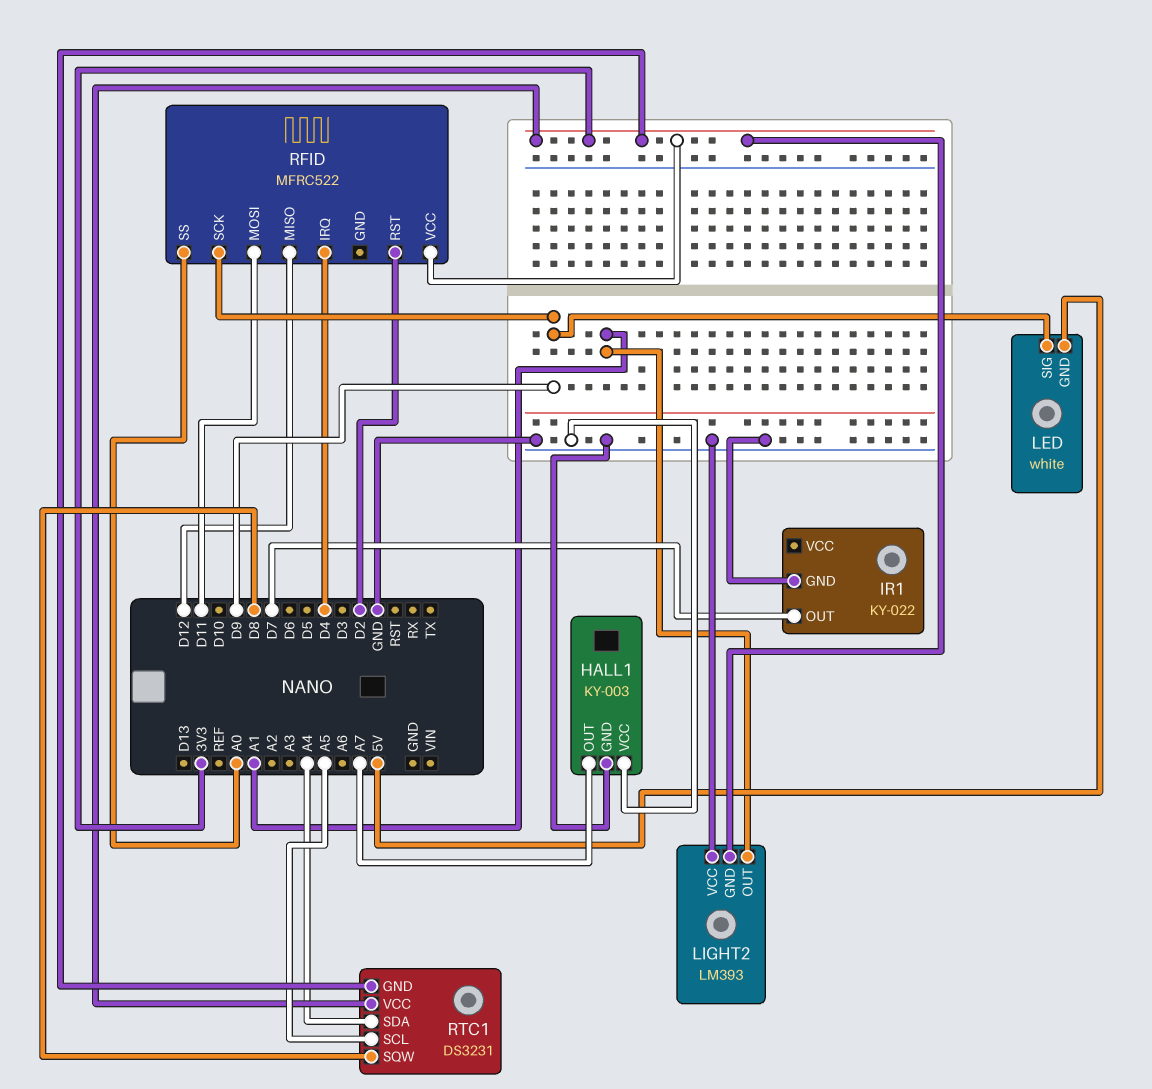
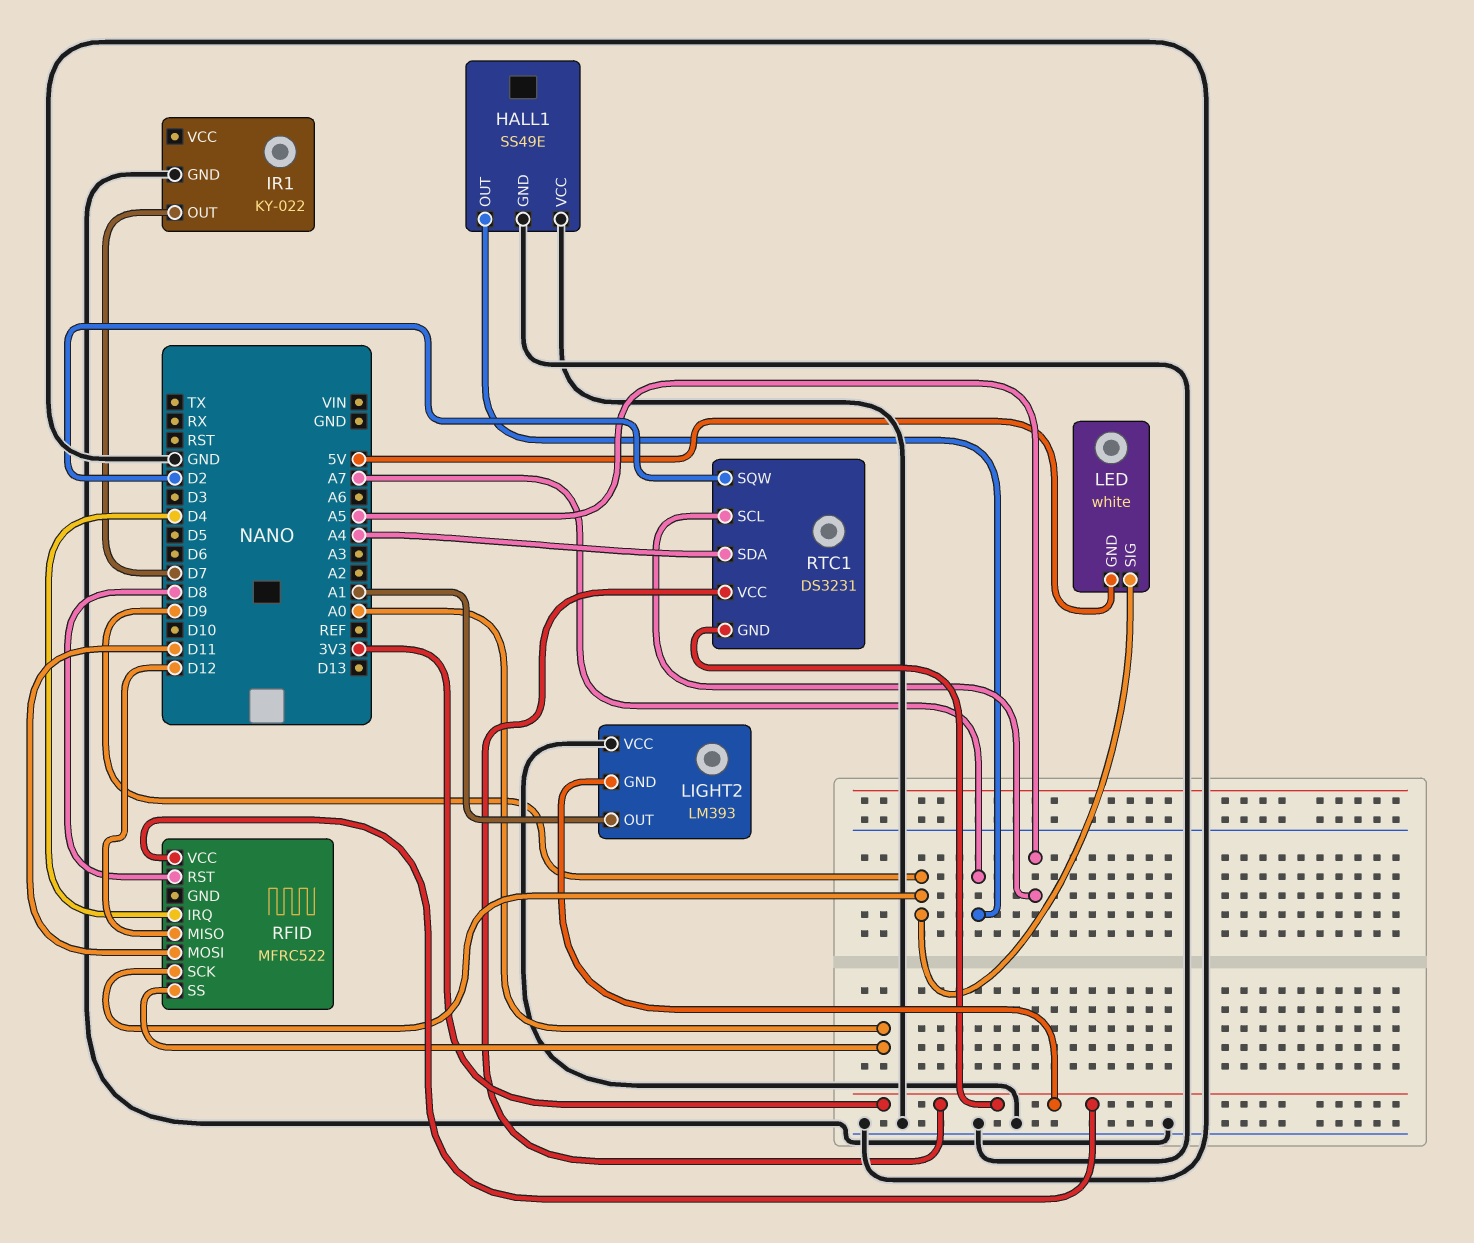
HALL1: KY-003 -> SS49E
RFID pin RST: D2 -> D8
RTC1 pin SQW: D8 -> D2

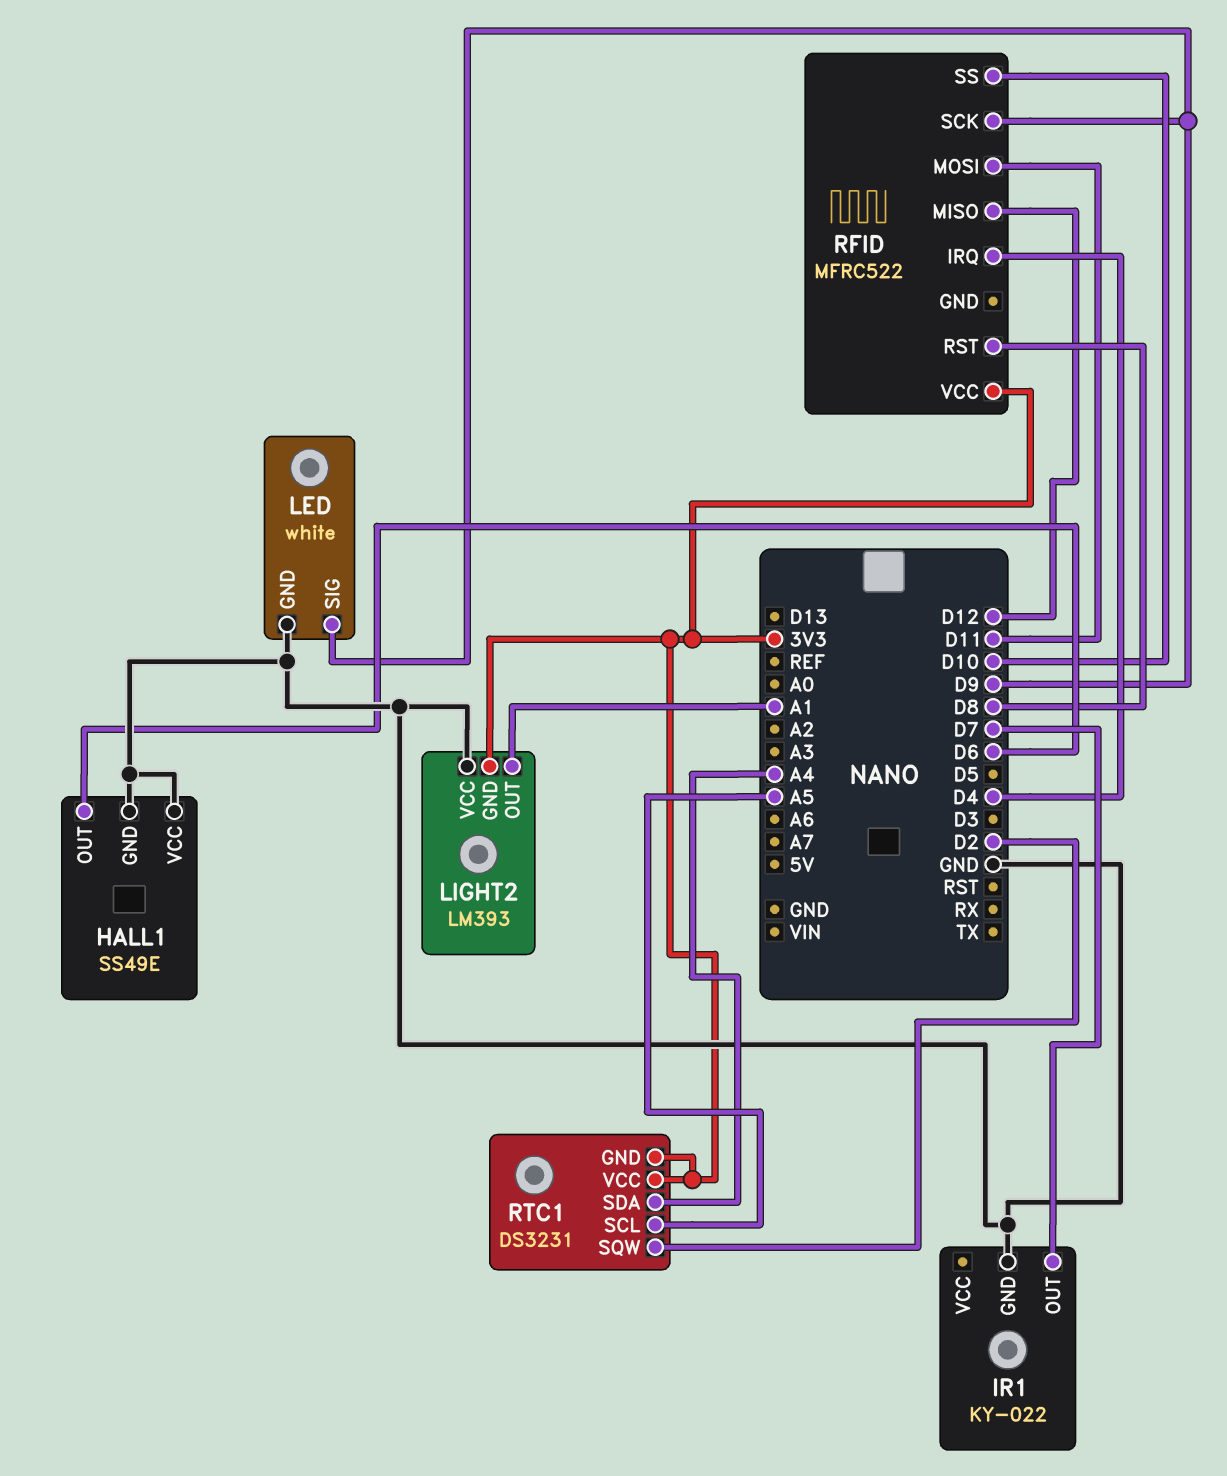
HALL1 pin OUT: A7 -> D6
LED pin GND: 5V -> GND
RFID pin SS: A0 -> D10

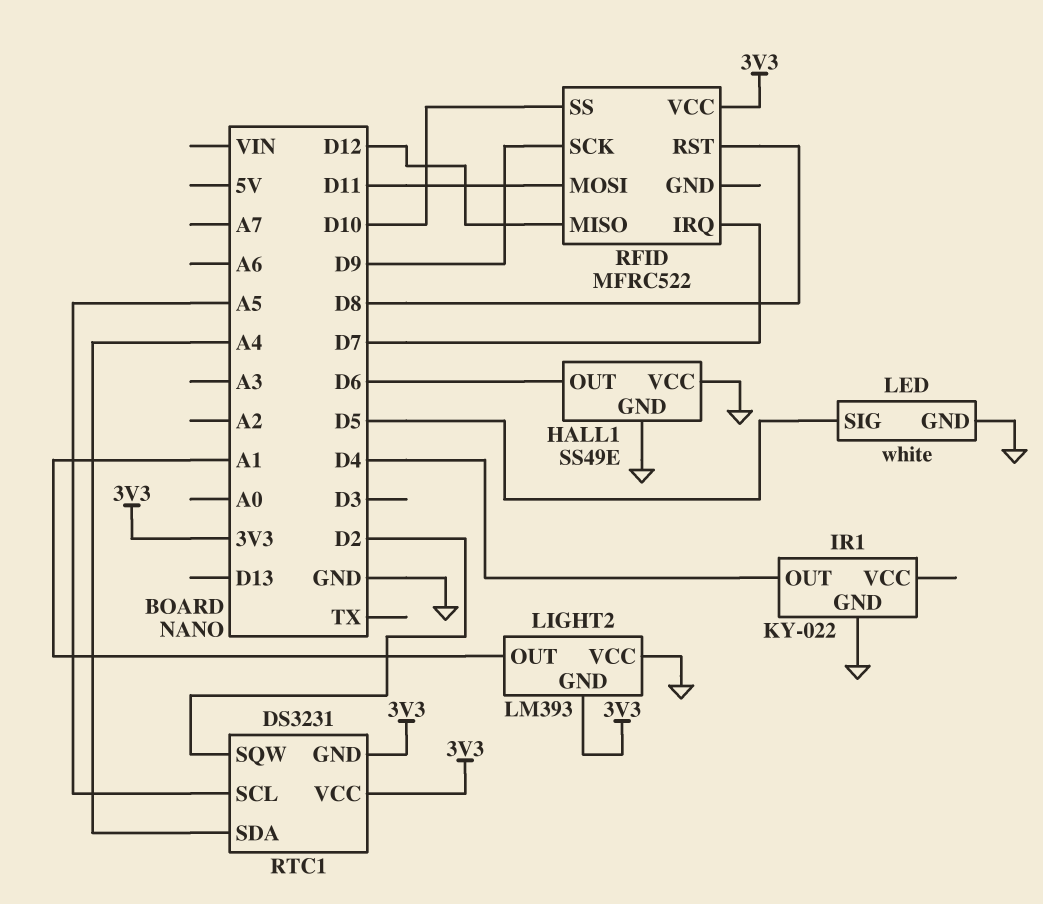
IR1 pin OUT: D7 -> D4
LED pin SIG: D9 -> D5
RFID pin IRQ: D4 -> D7

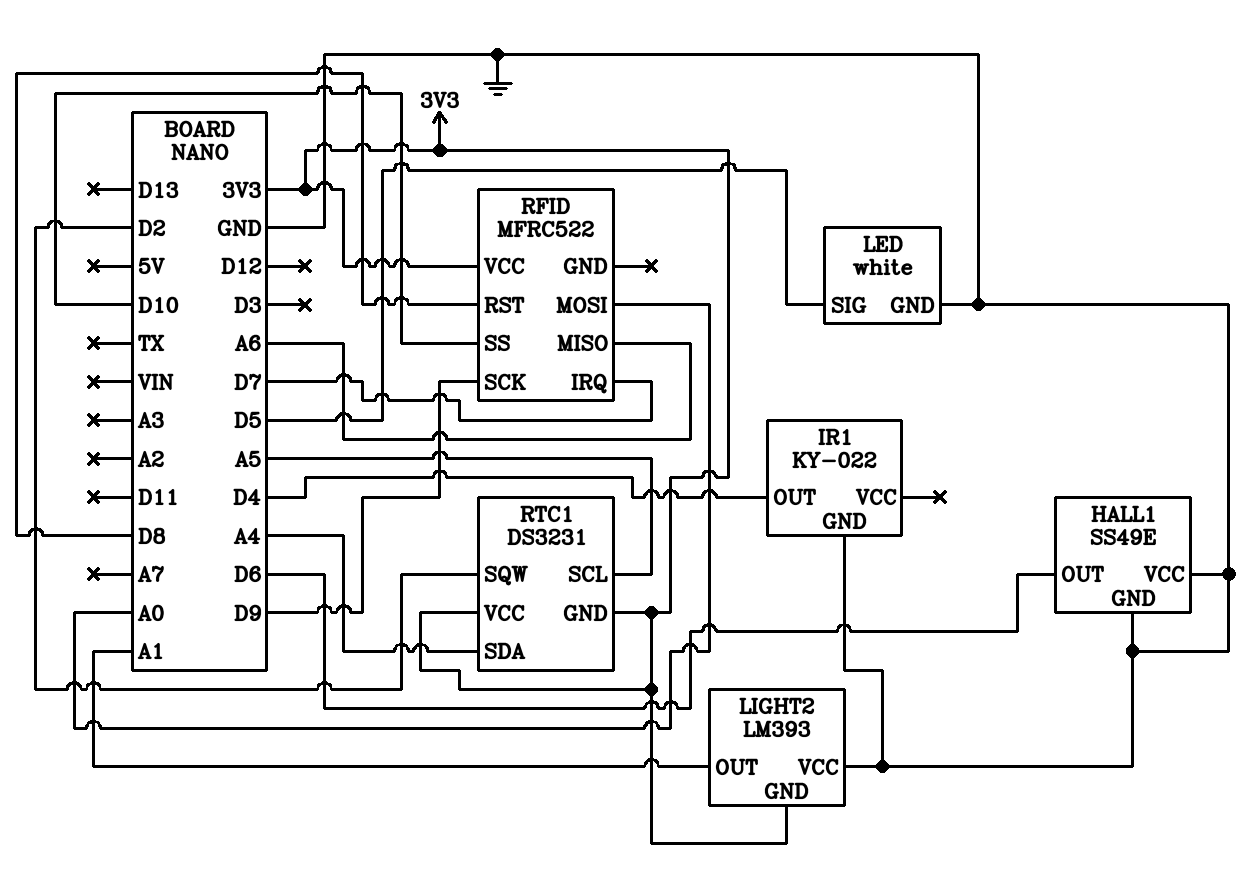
RFID pin MISO: D12 -> A6
RFID pin MOSI: D11 -> A0

